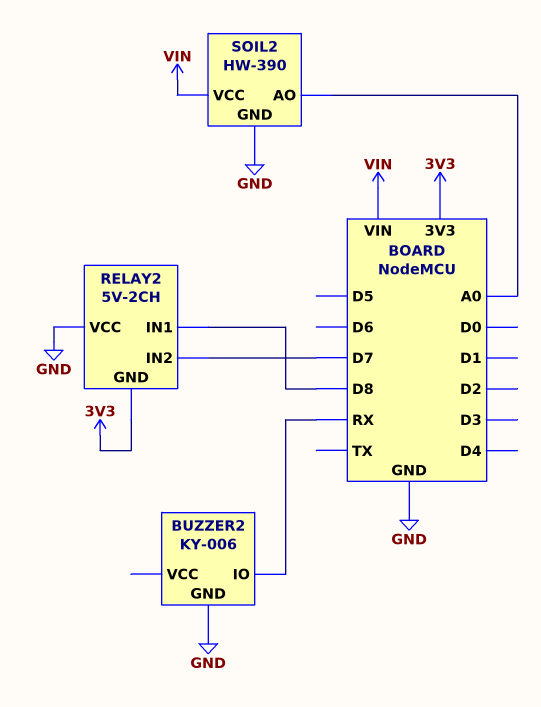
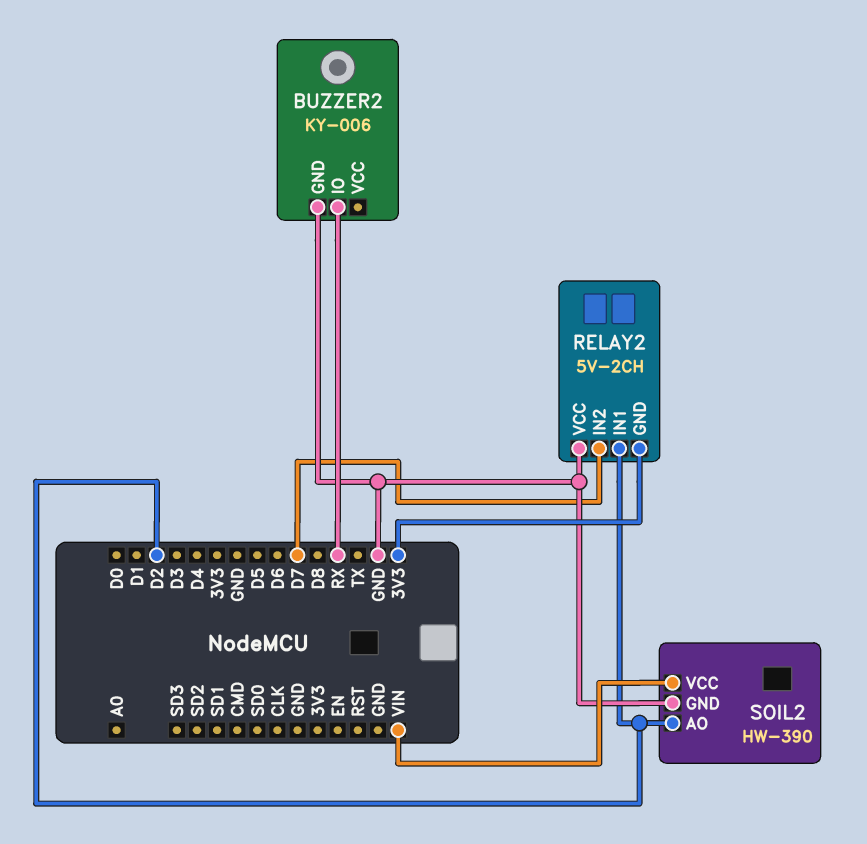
RELAY2 pin IN1: D8 -> D2
SOIL2 pin AO: A0 -> D2

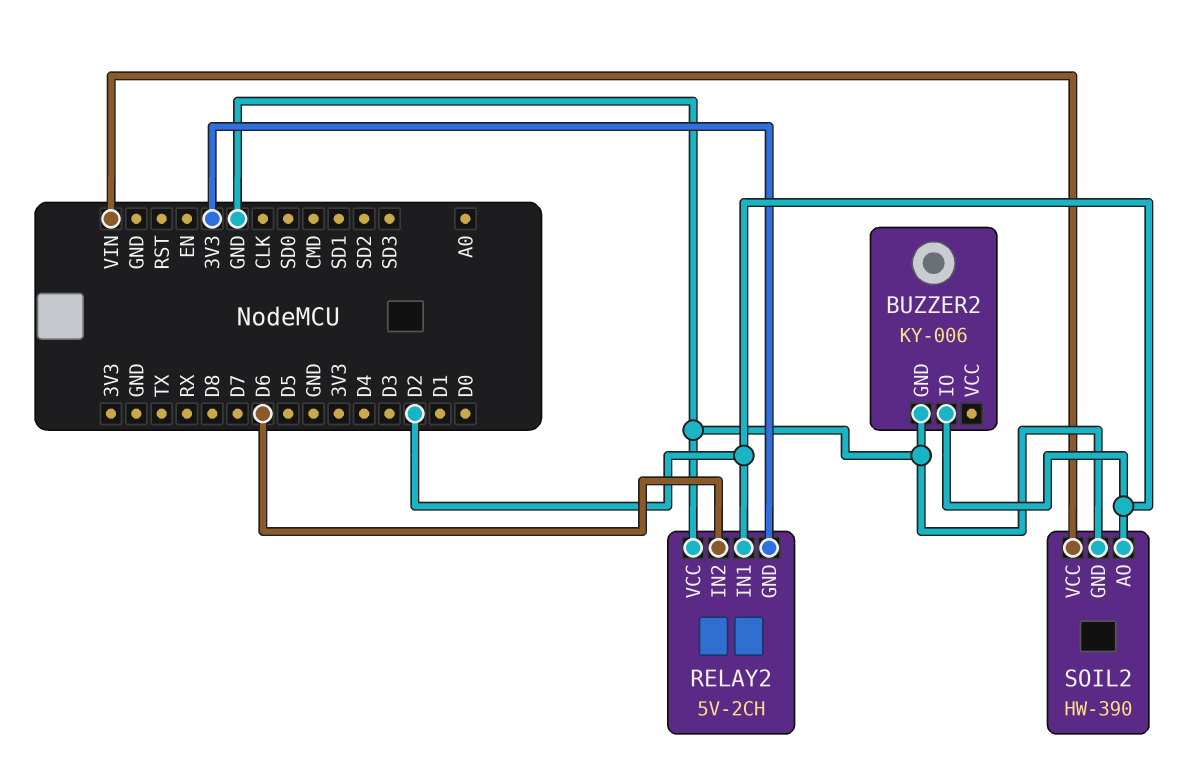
BUZZER2 pin IO: RX -> D2
RELAY2 pin IN2: D7 -> D6

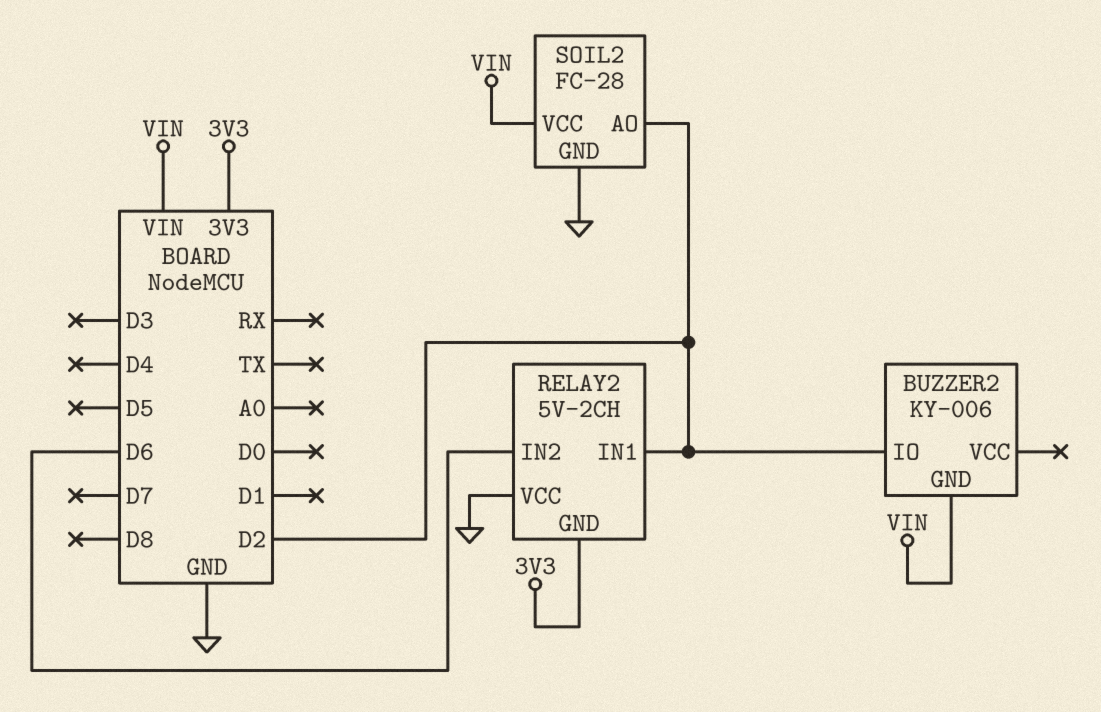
BUZZER2 pin GND: GND -> VIN
SOIL2: HW-390 -> FC-28

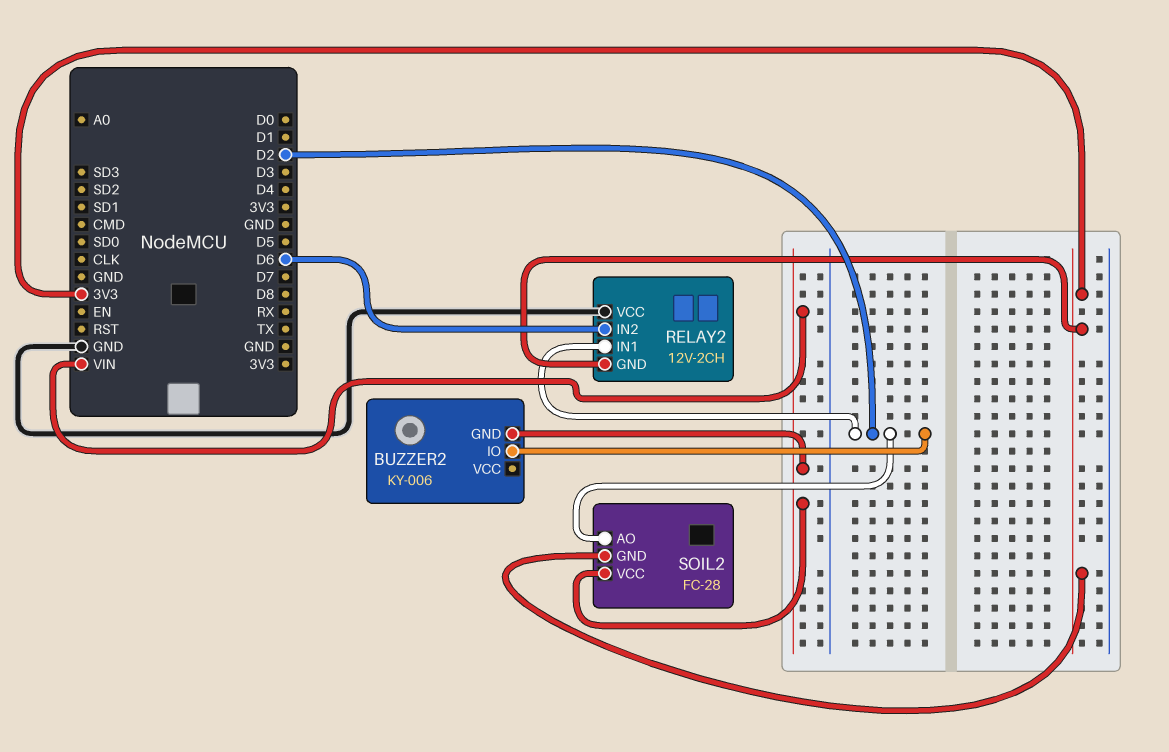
RELAY2: 5V-2CH -> 12V-2CH
SOIL2 pin GND: GND -> 3V3

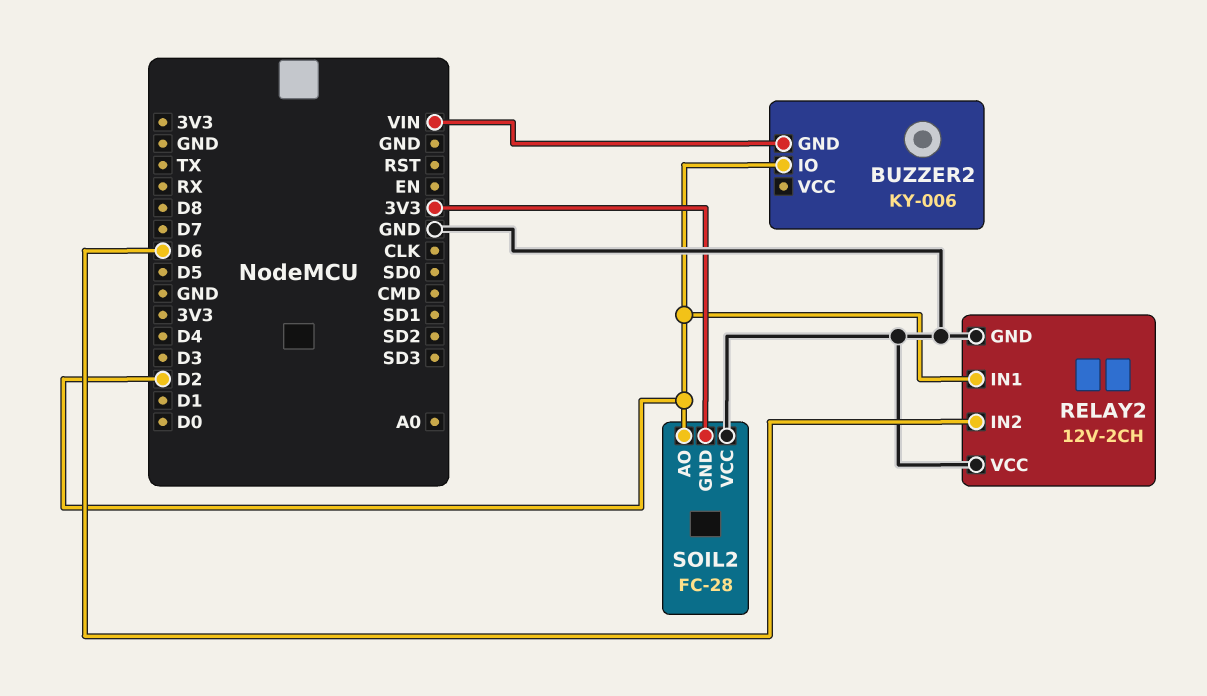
RELAY2 pin GND: 3V3 -> GND
SOIL2 pin VCC: VIN -> GND

